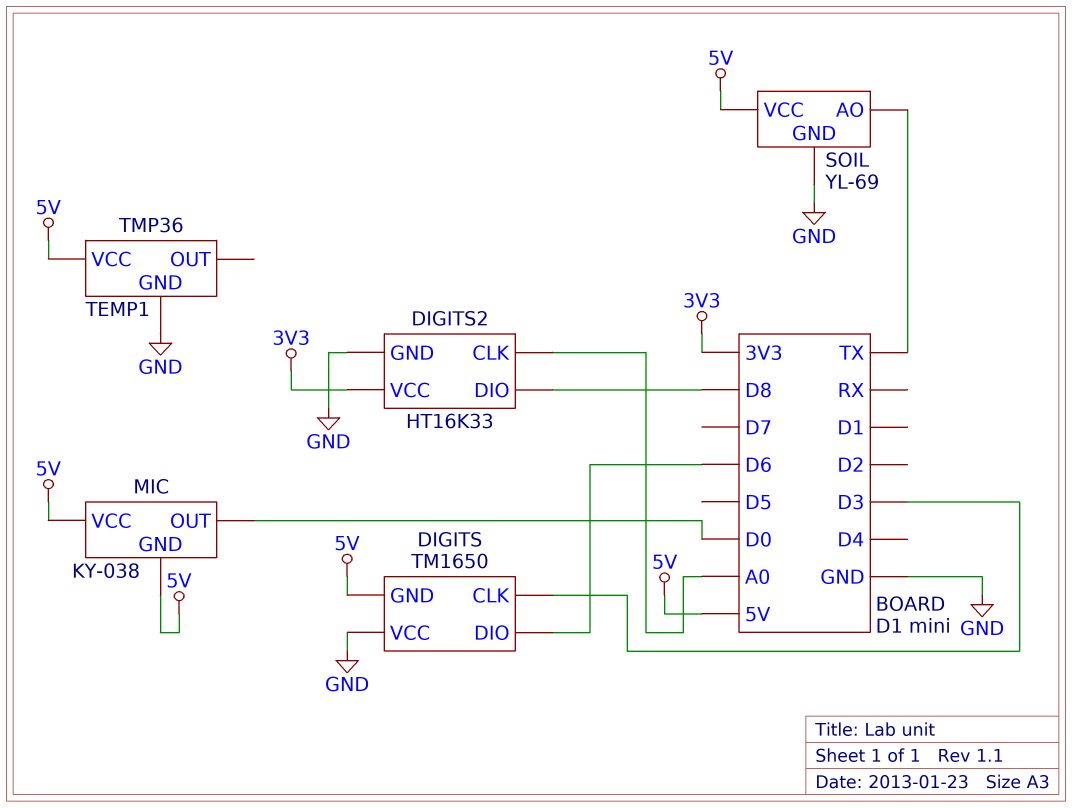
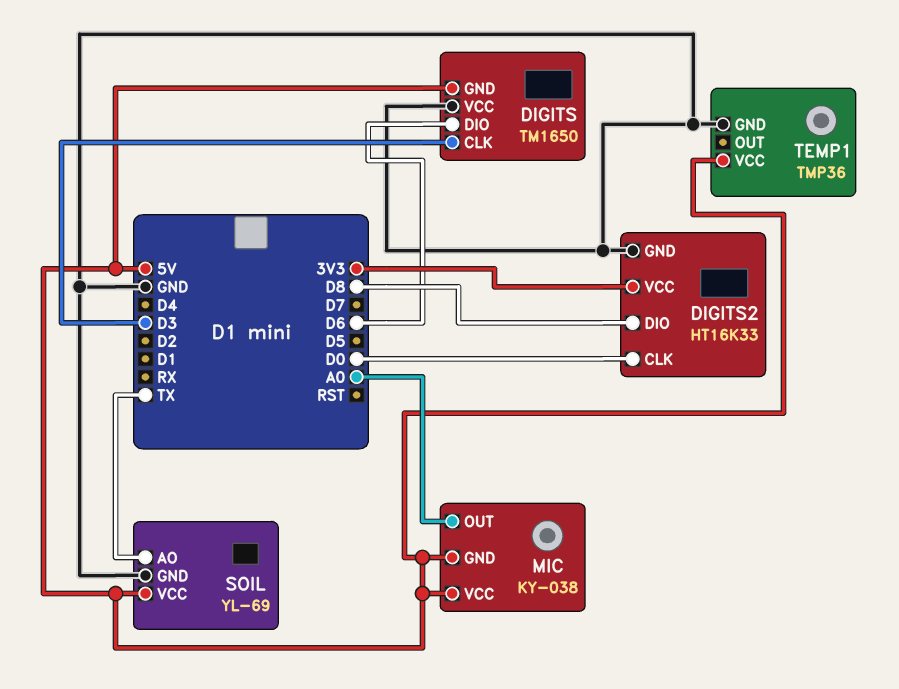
DIGITS2 pin CLK: A0 -> D0
MIC pin OUT: D0 -> A0

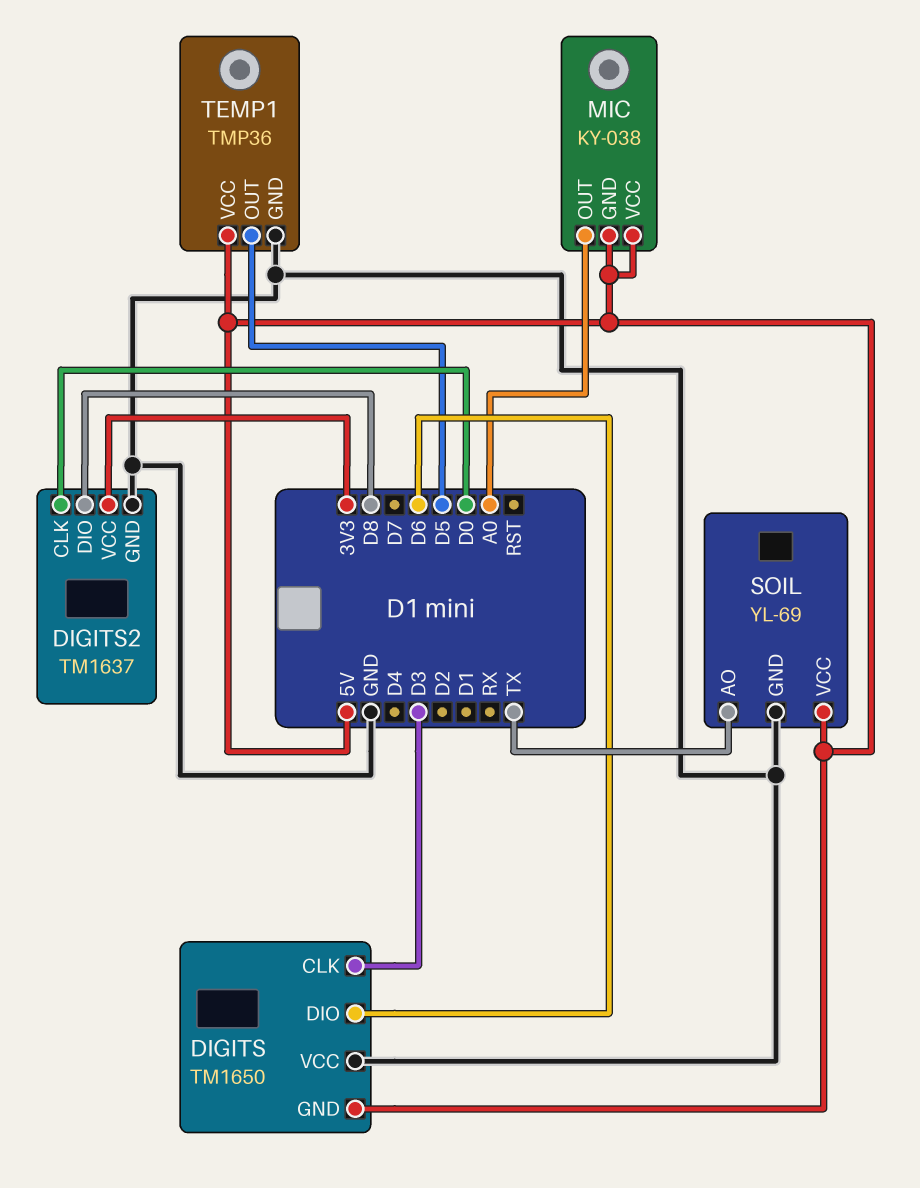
DIGITS2: HT16K33 -> TM1637
TEMP1 pin OUT: none -> D5

